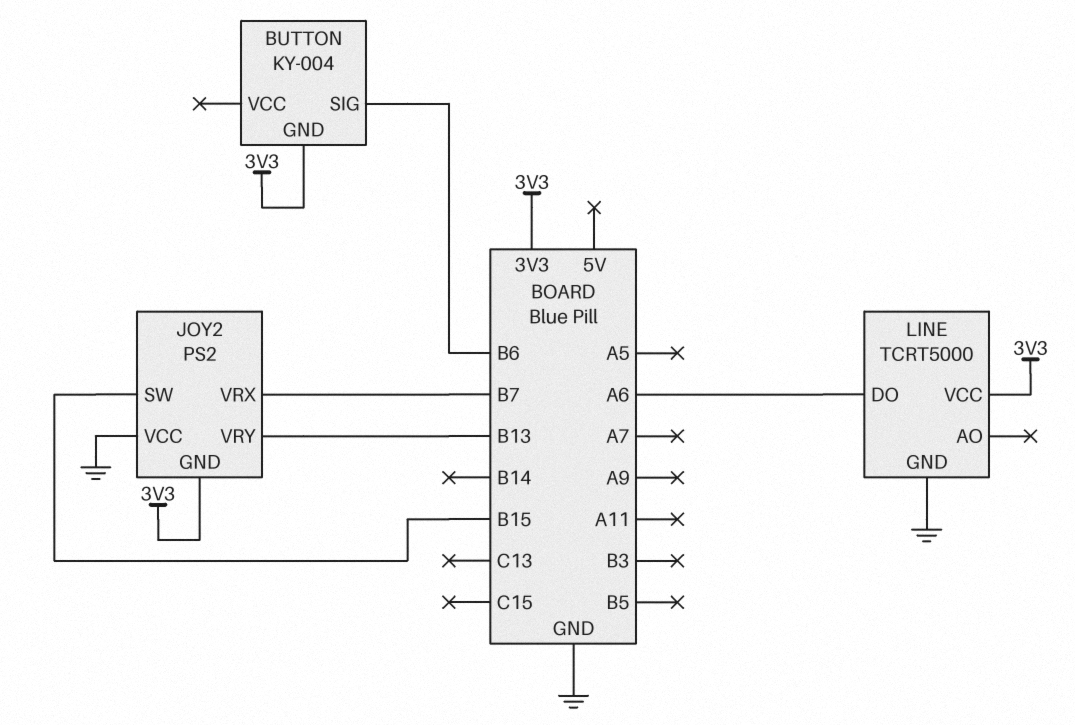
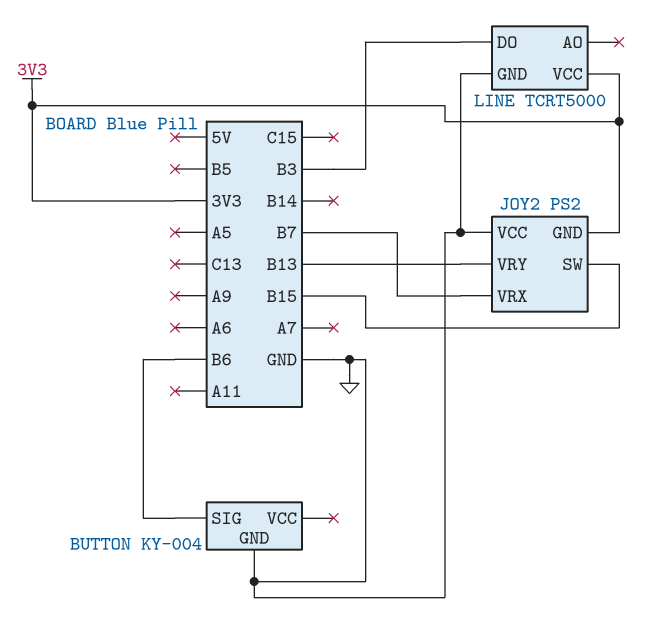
BUTTON pin GND: 3V3 -> GND
LINE pin DO: A6 -> B3

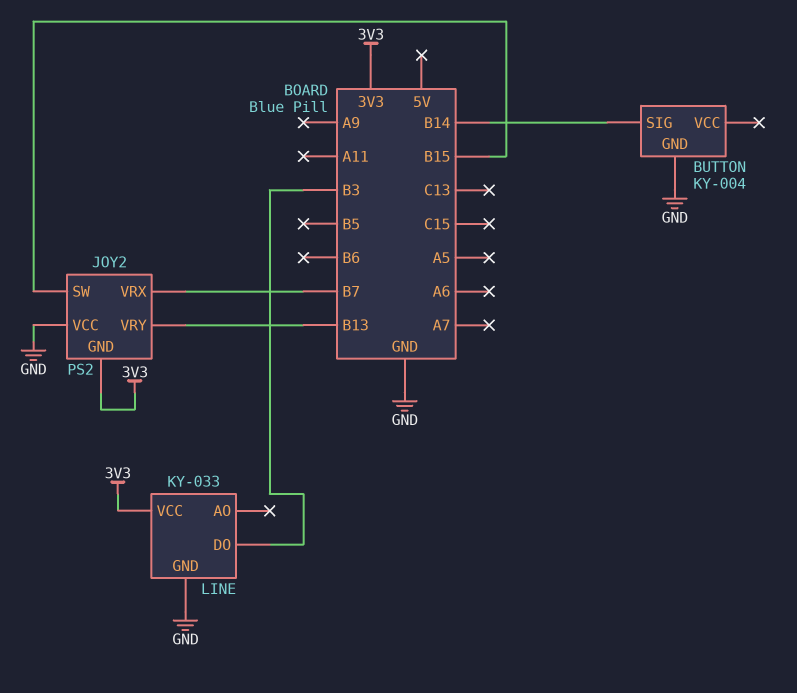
BUTTON pin SIG: B6 -> B14
LINE: TCRT5000 -> KY-033

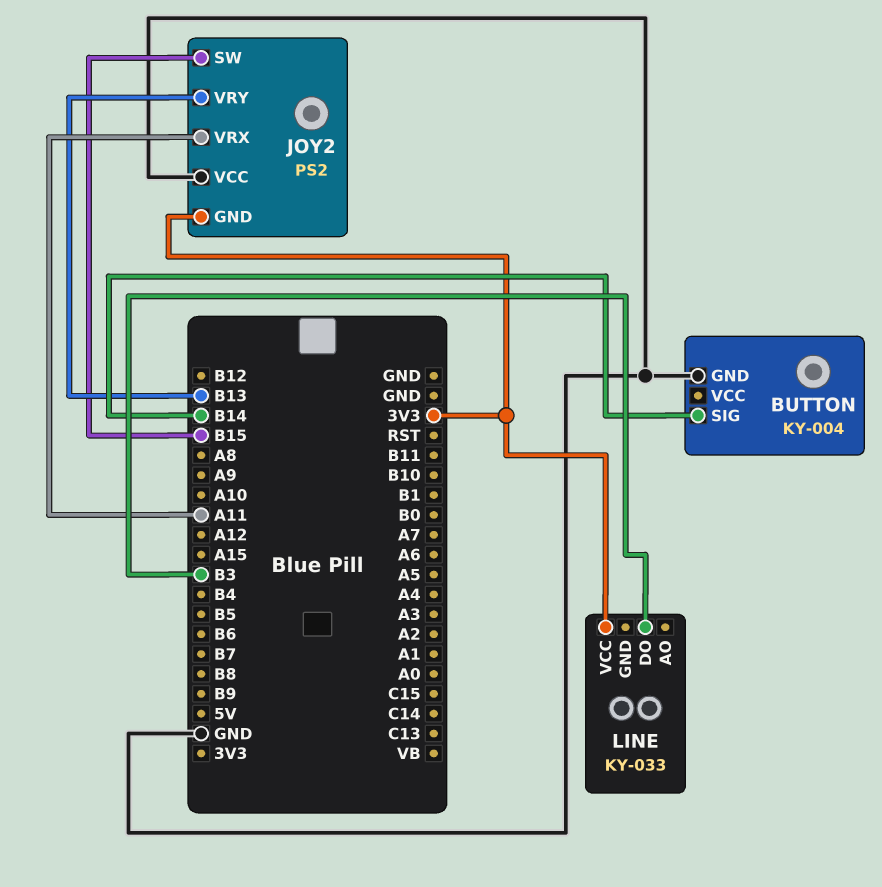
JOY2 pin VRX: B7 -> A11
LINE pin GND: GND -> none

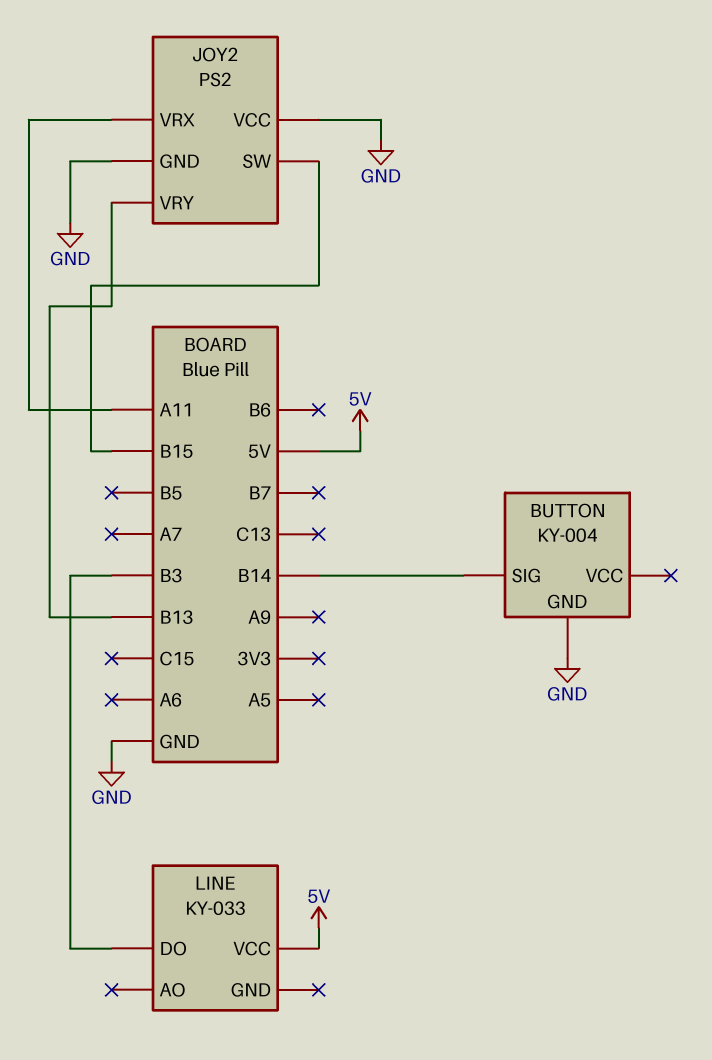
JOY2 pin GND: 3V3 -> GND
LINE pin VCC: 3V3 -> 5V

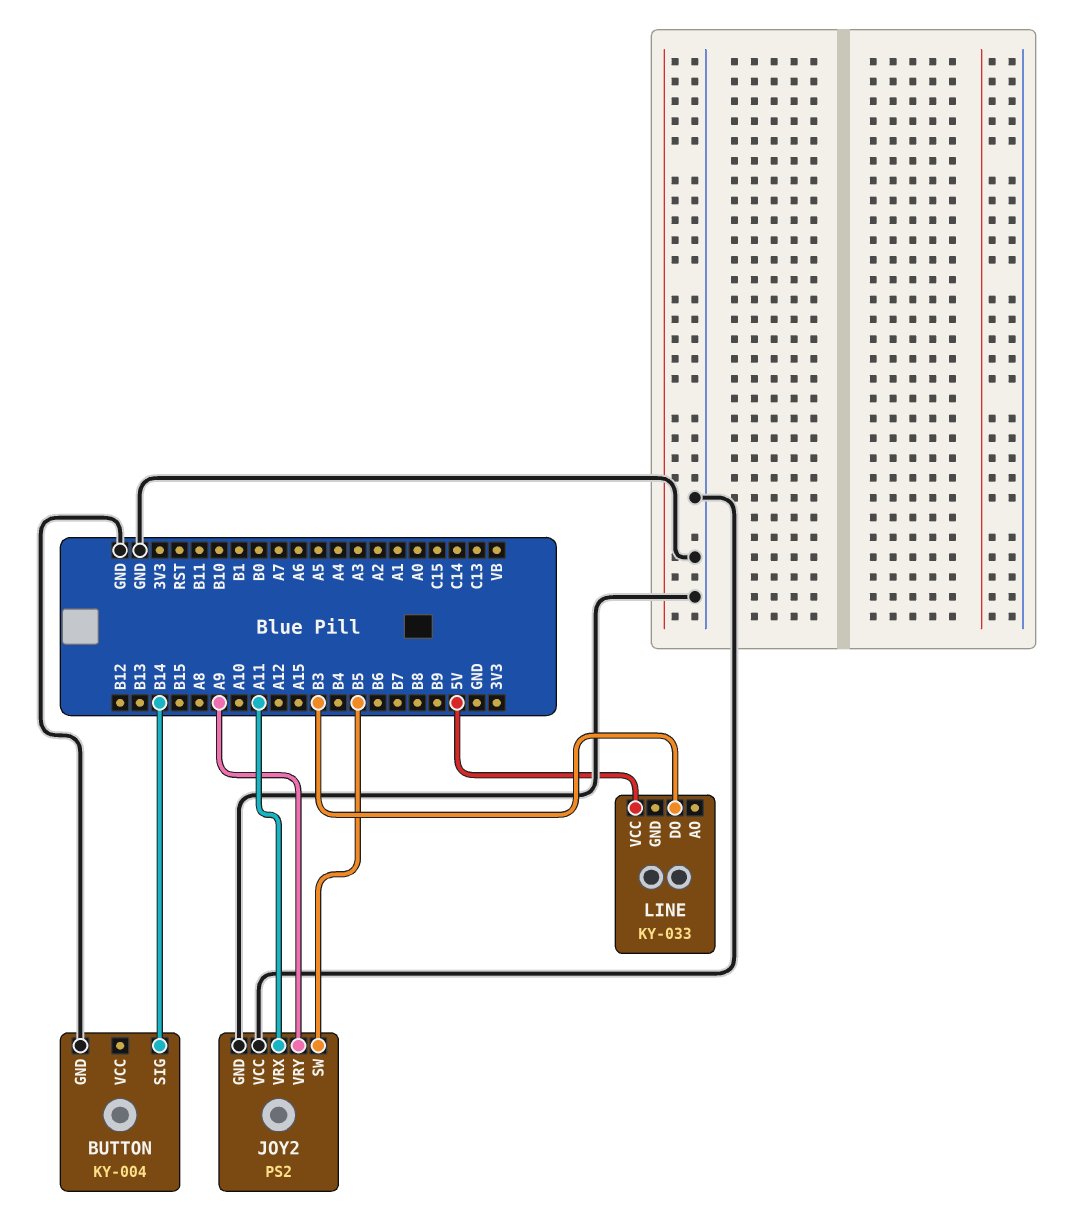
JOY2 pin SW: B15 -> B5
JOY2 pin VRY: B13 -> A9

